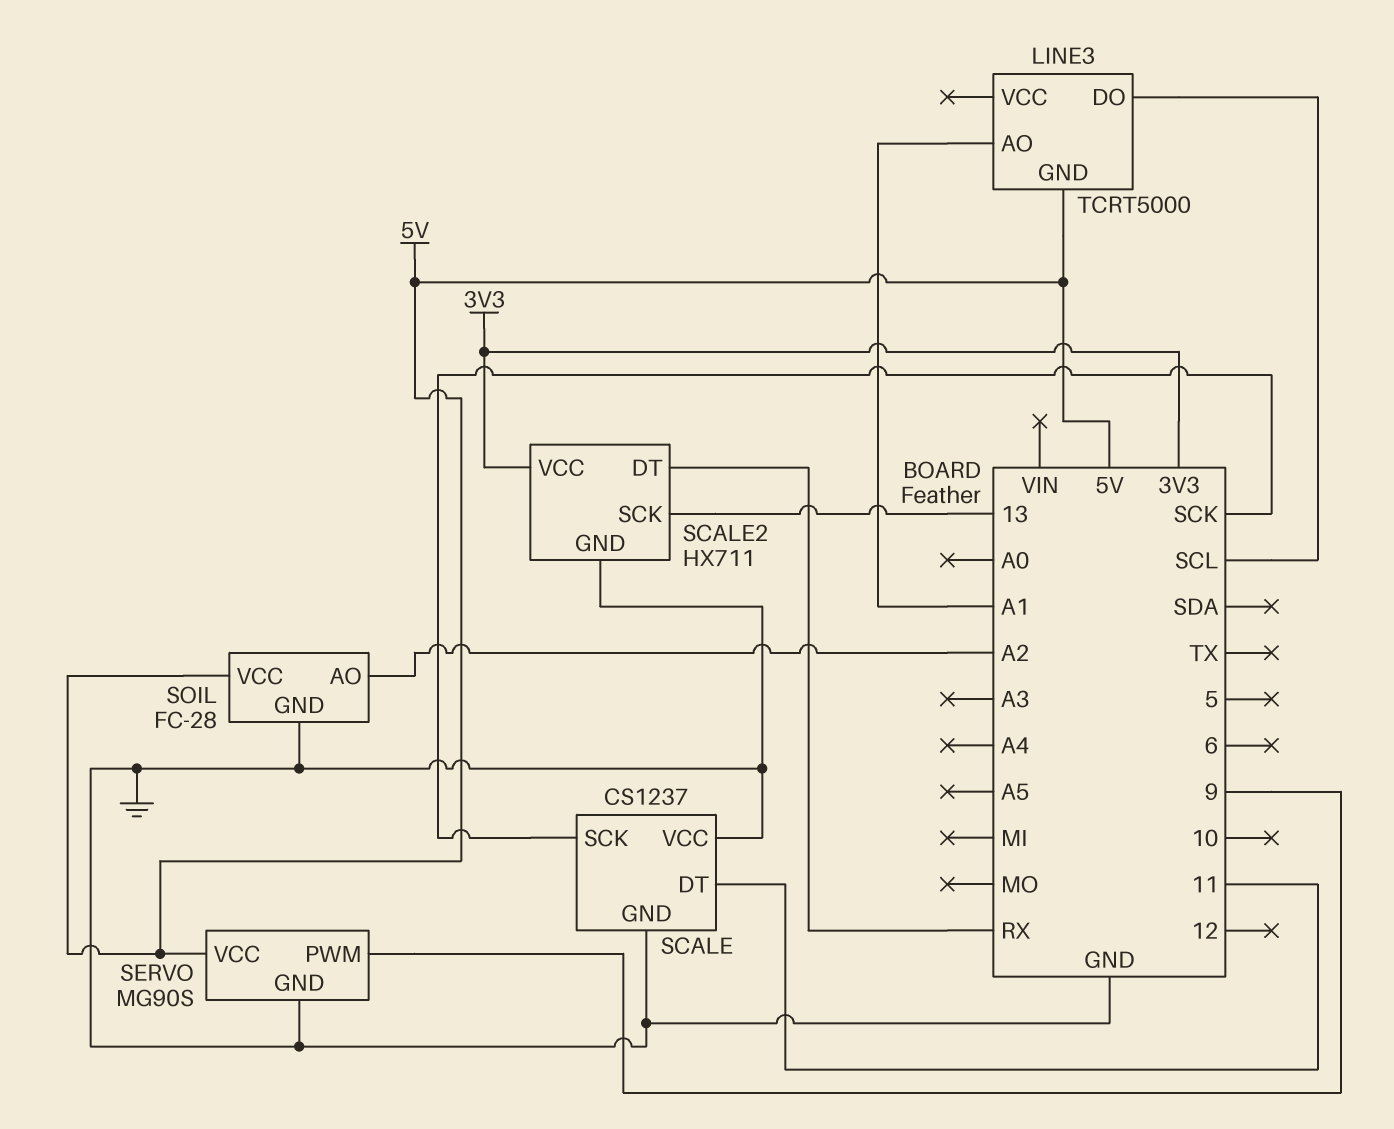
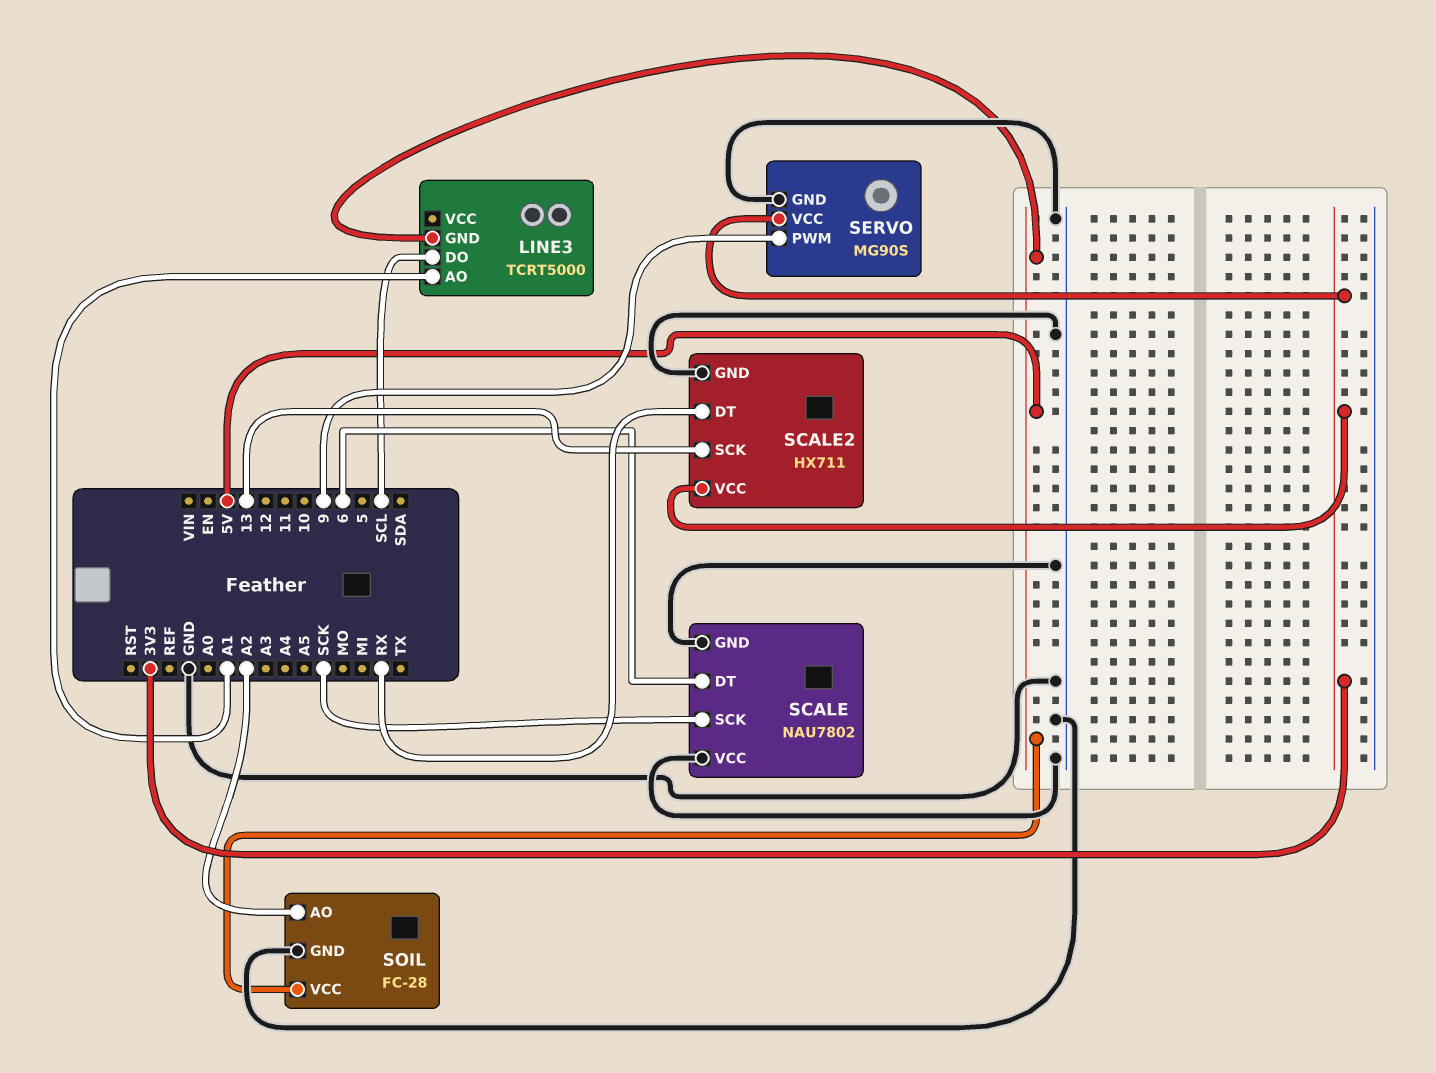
SCALE: CS1237 -> NAU7802
SCALE pin DT: 11 -> 6
SERVO pin VCC: 5V -> 3V3

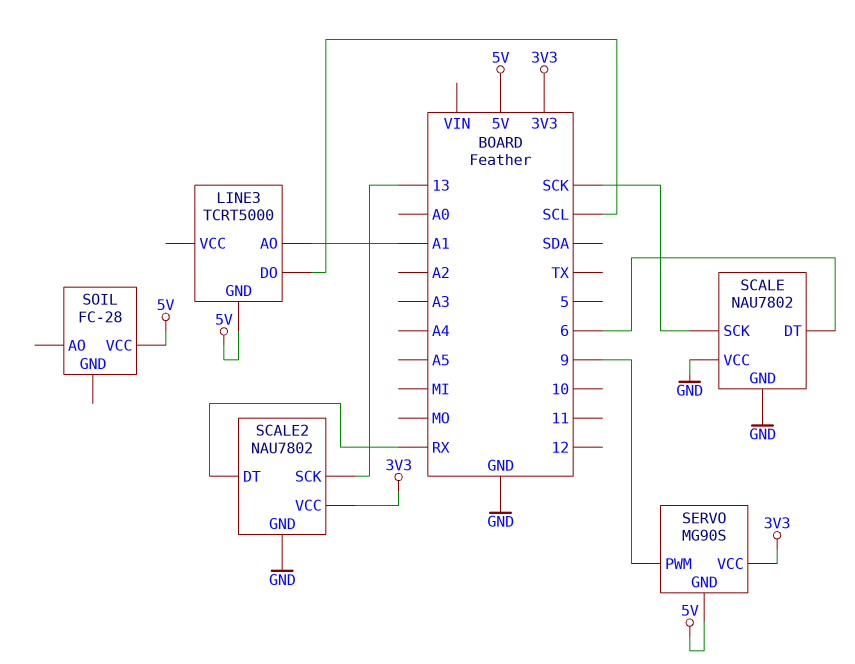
SCALE2: HX711 -> NAU7802
SERVO pin GND: GND -> 5V
SOIL pin AO: A2 -> none
SOIL pin GND: GND -> none

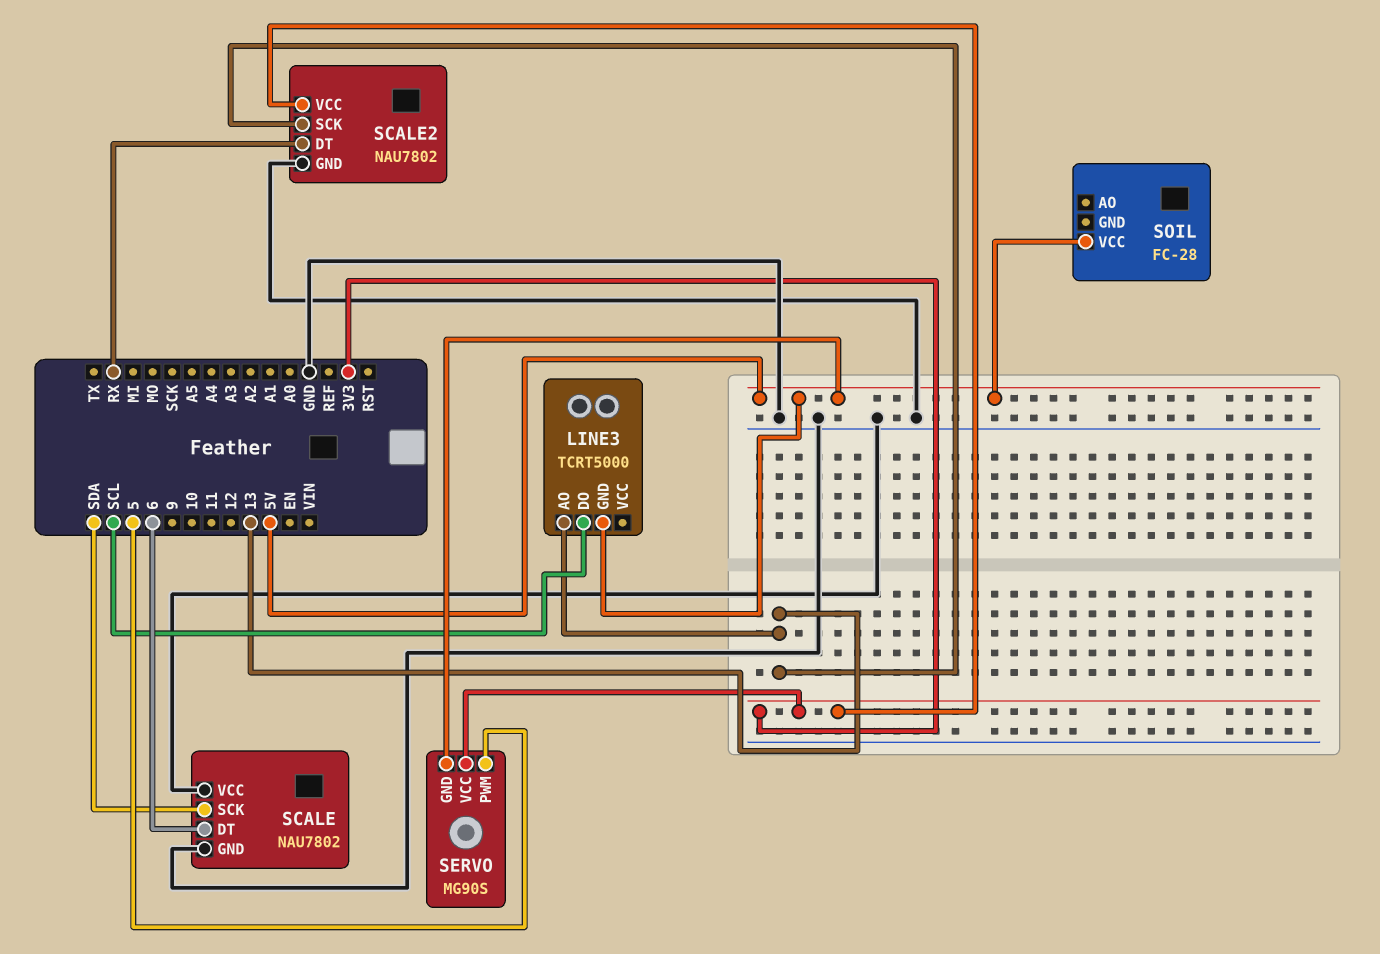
LINE3 pin AO: A1 -> 13
SCALE pin SCK: SCK -> SDA
SERVO pin PWM: 9 -> 5

